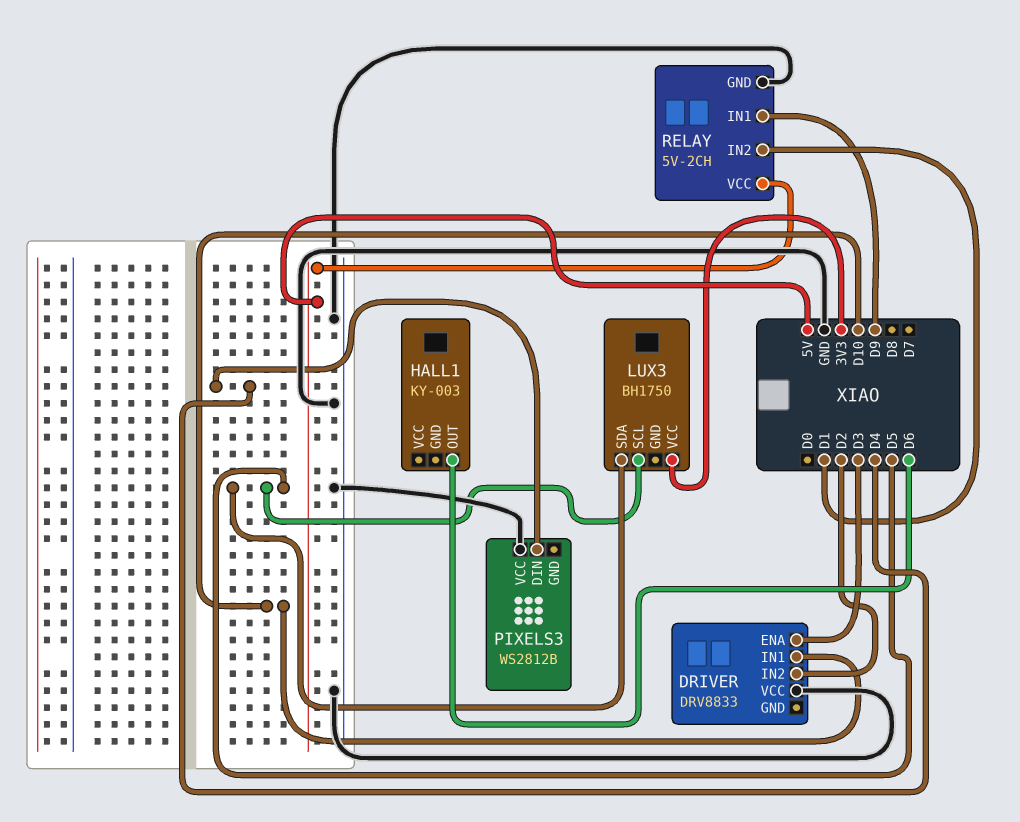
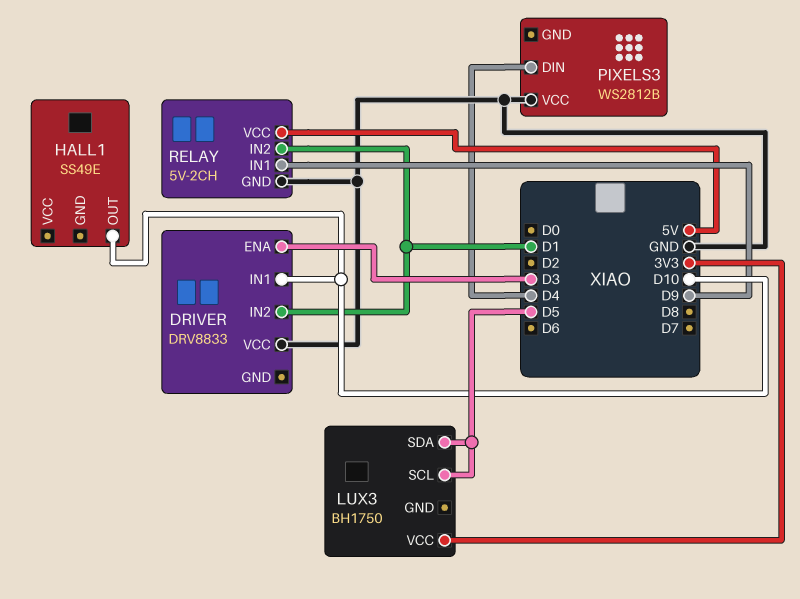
DRIVER pin IN2: D2 -> D1
HALL1: KY-003 -> SS49E
HALL1 pin OUT: D6 -> D10

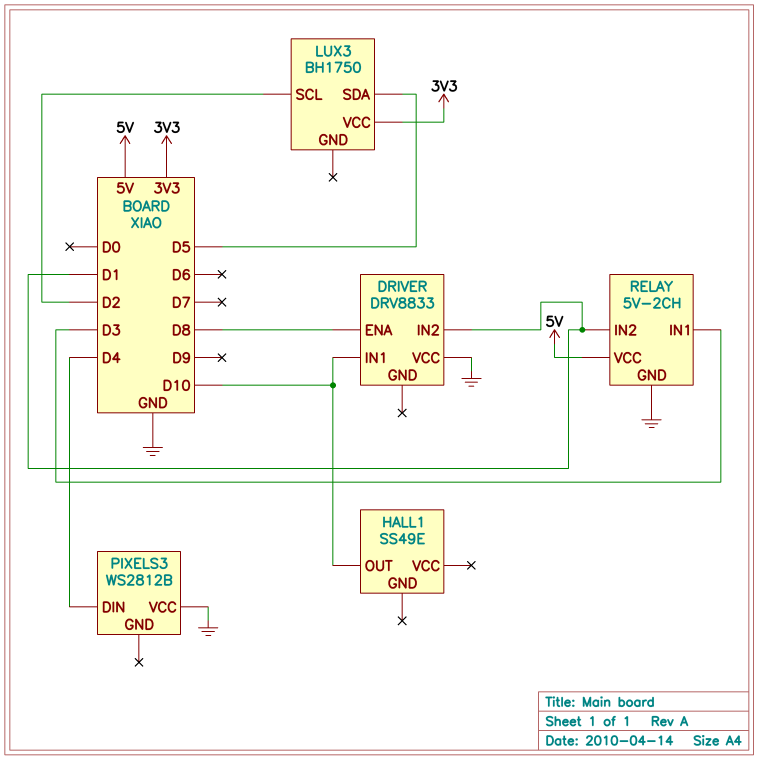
DRIVER pin ENA: D3 -> D8
LUX3 pin SCL: D5 -> D2
RELAY pin IN1: D9 -> D3

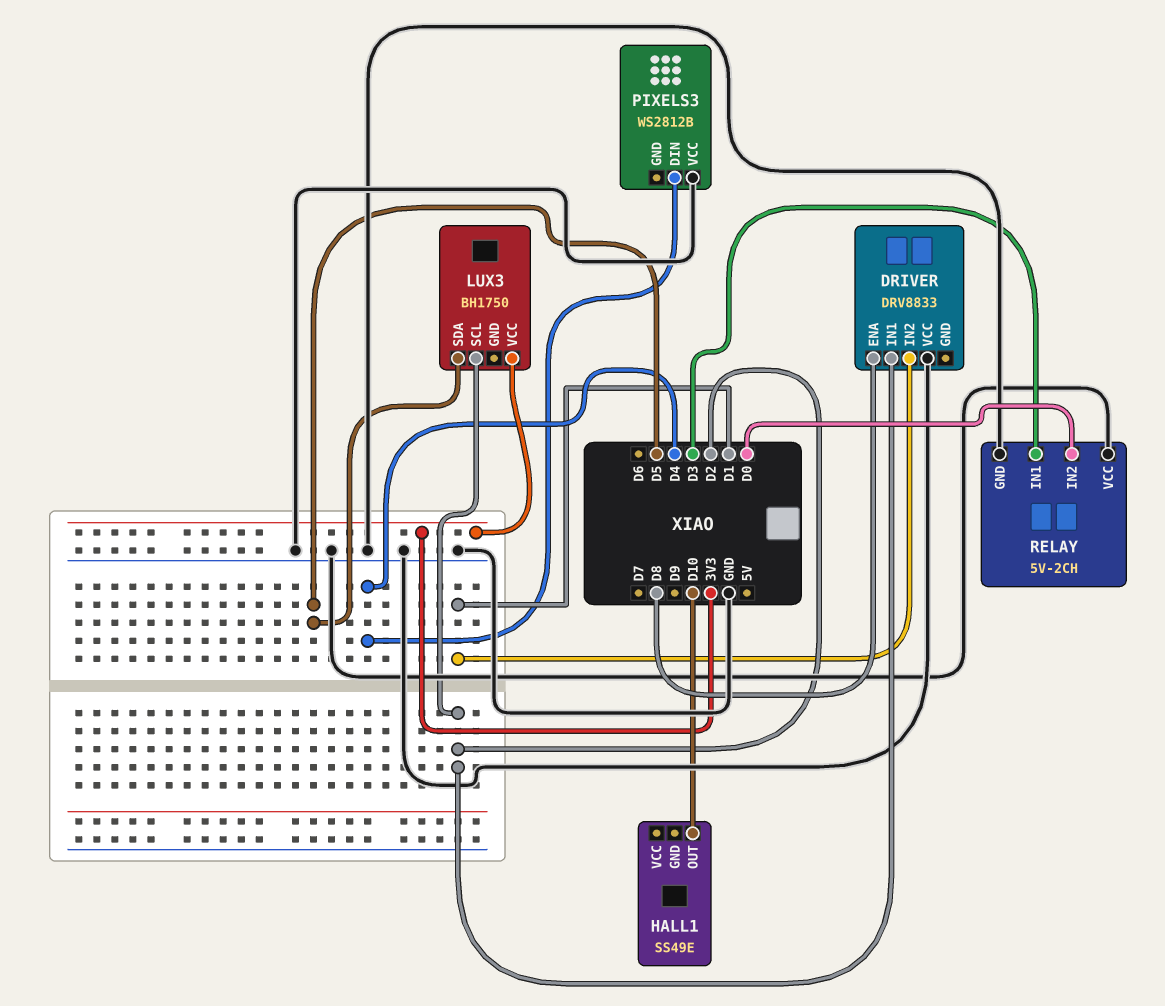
DRIVER pin IN1: D10 -> D2
RELAY pin IN2: D1 -> D0
RELAY pin VCC: 5V -> GND

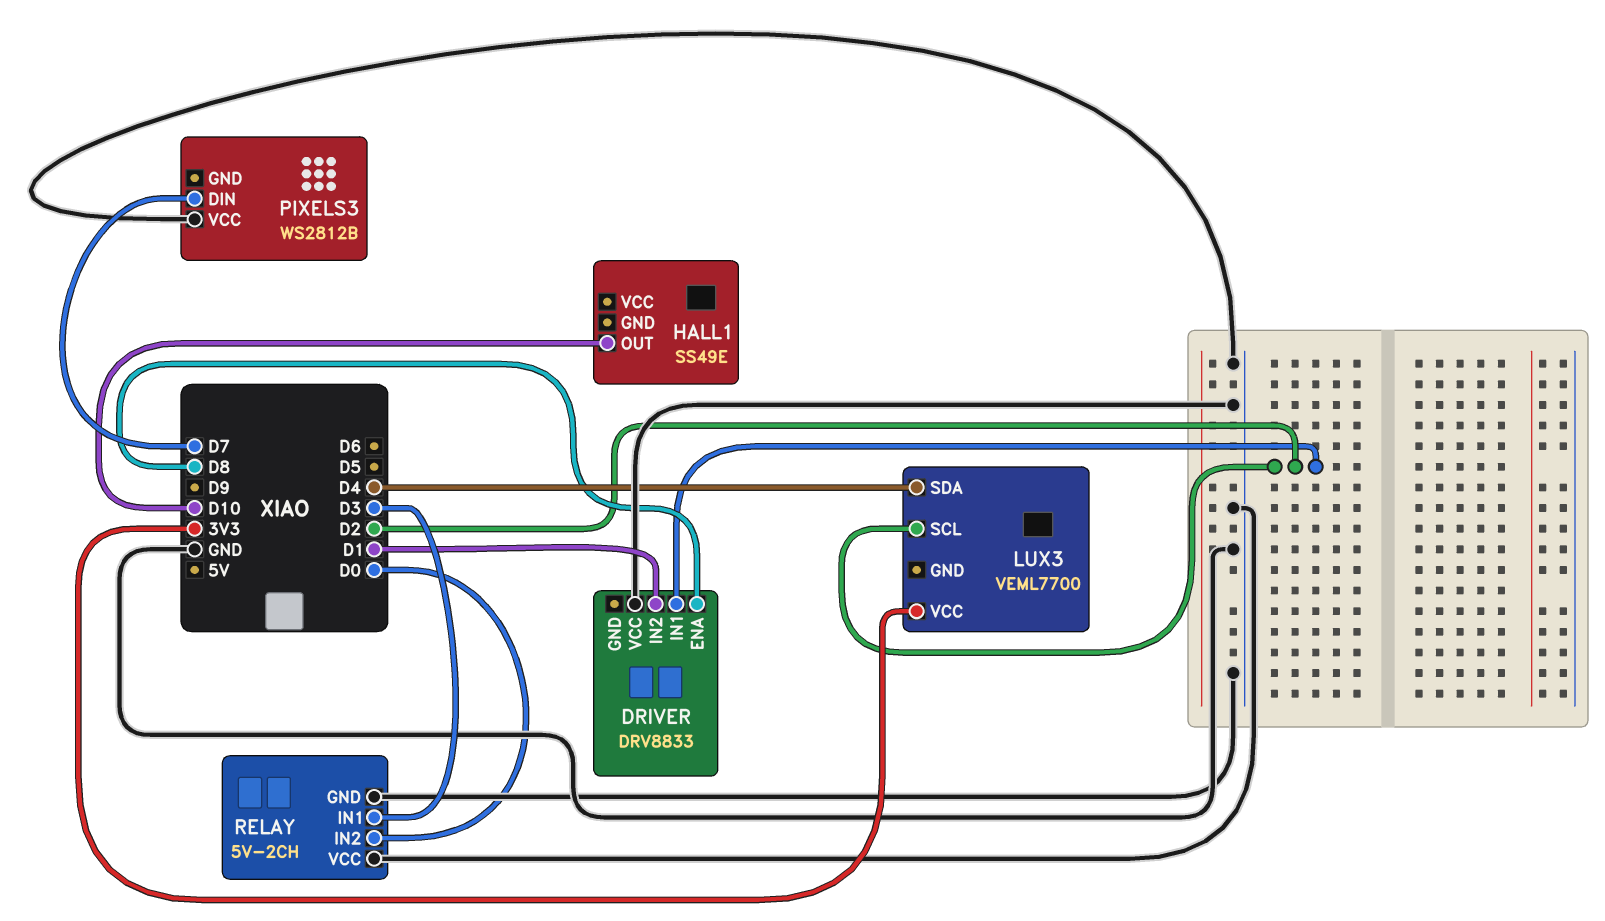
LUX3: BH1750 -> VEML7700
LUX3 pin SDA: D5 -> D4
PIXELS3 pin DIN: D4 -> D7

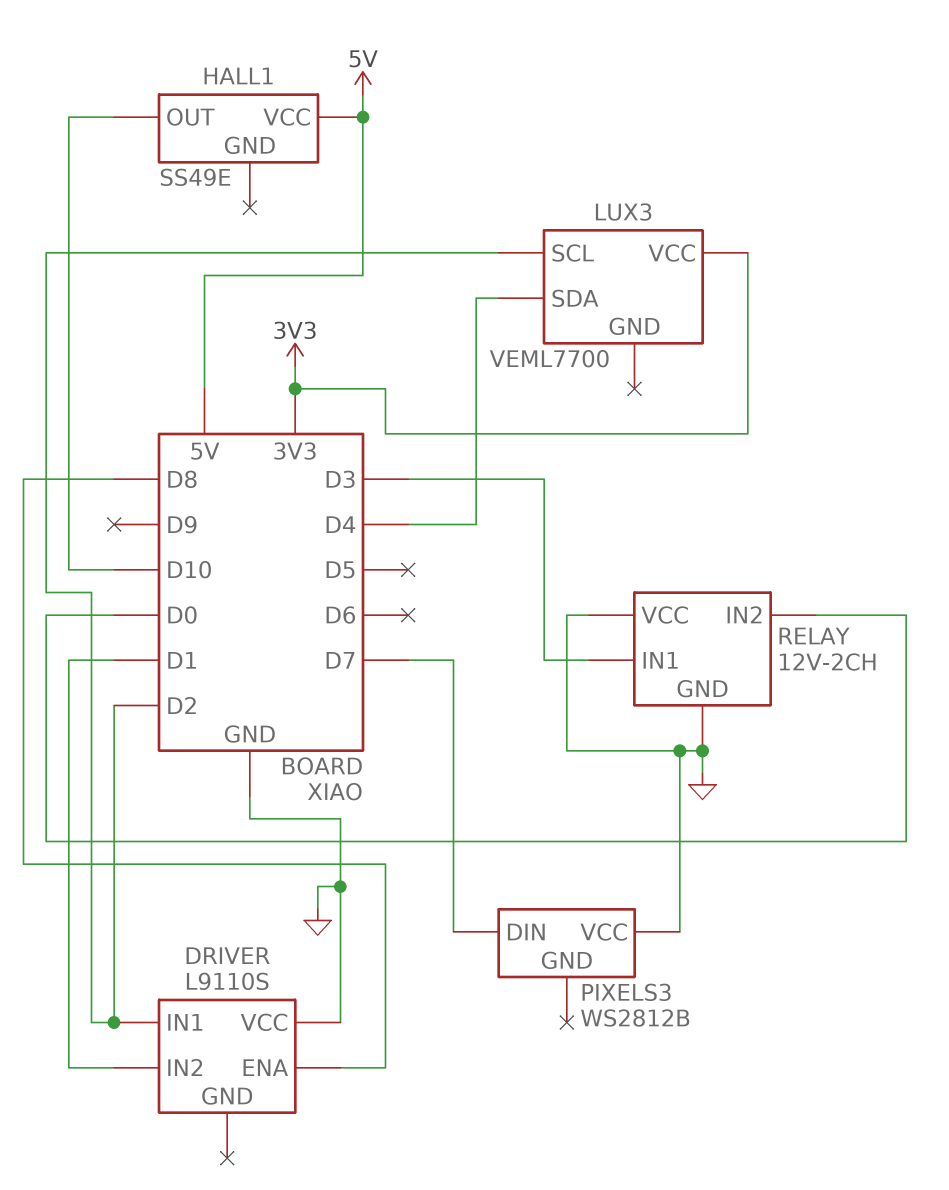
DRIVER: DRV8833 -> L9110S
HALL1 pin VCC: none -> 5V
RELAY: 5V-2CH -> 12V-2CH

